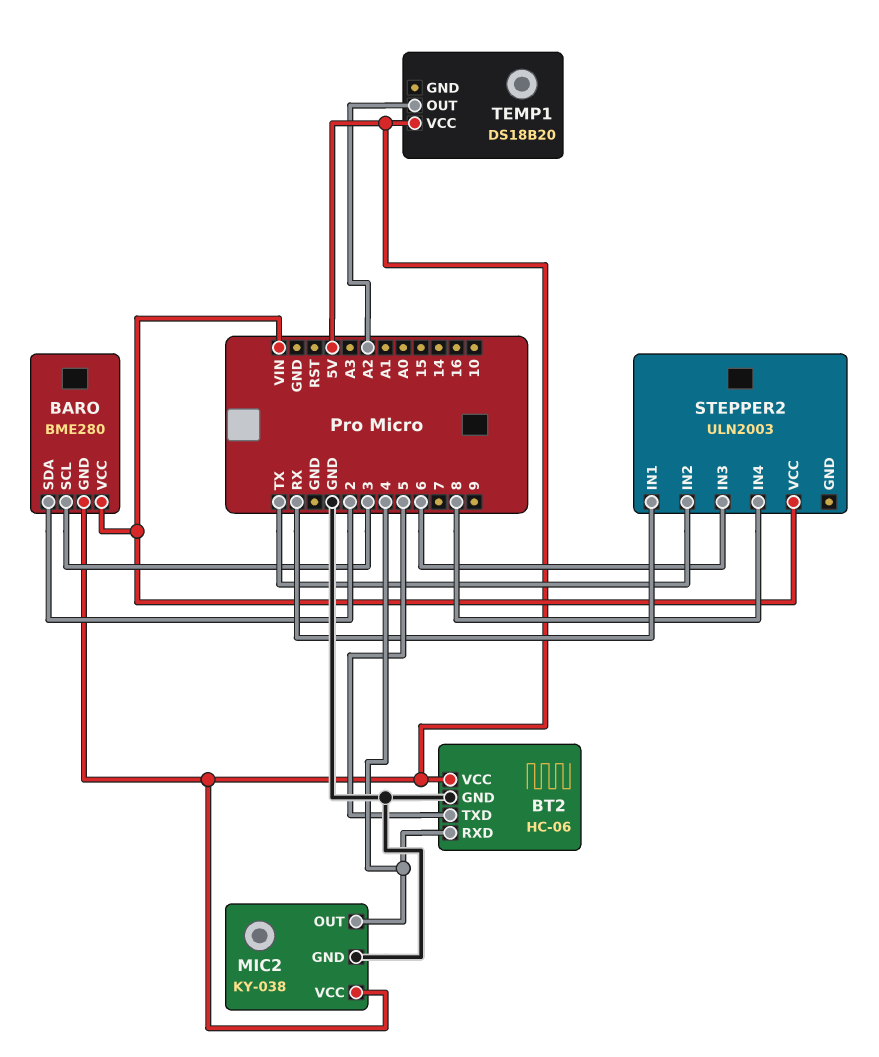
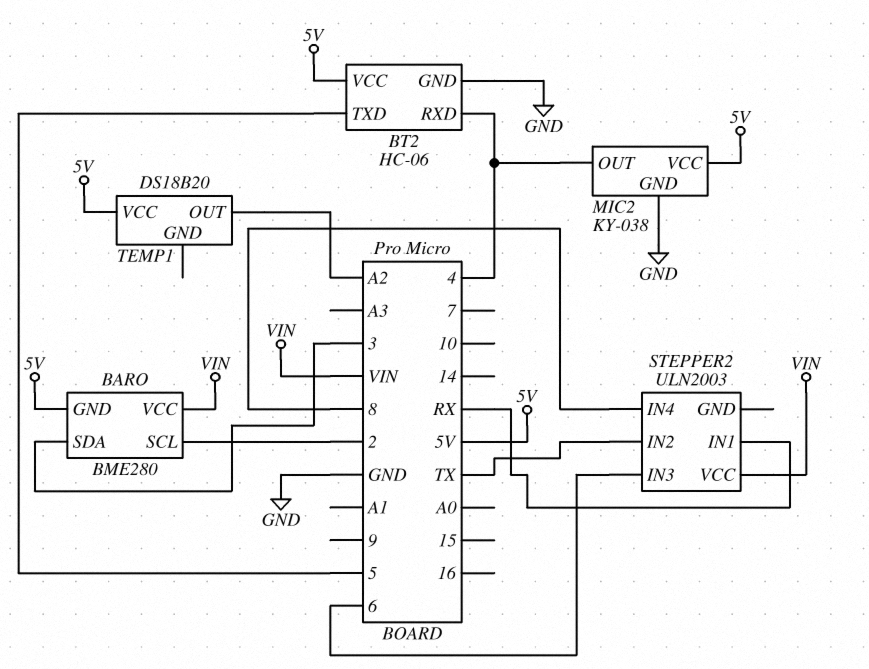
BARO pin SCL: 3 -> 2
BARO pin SDA: 2 -> 3

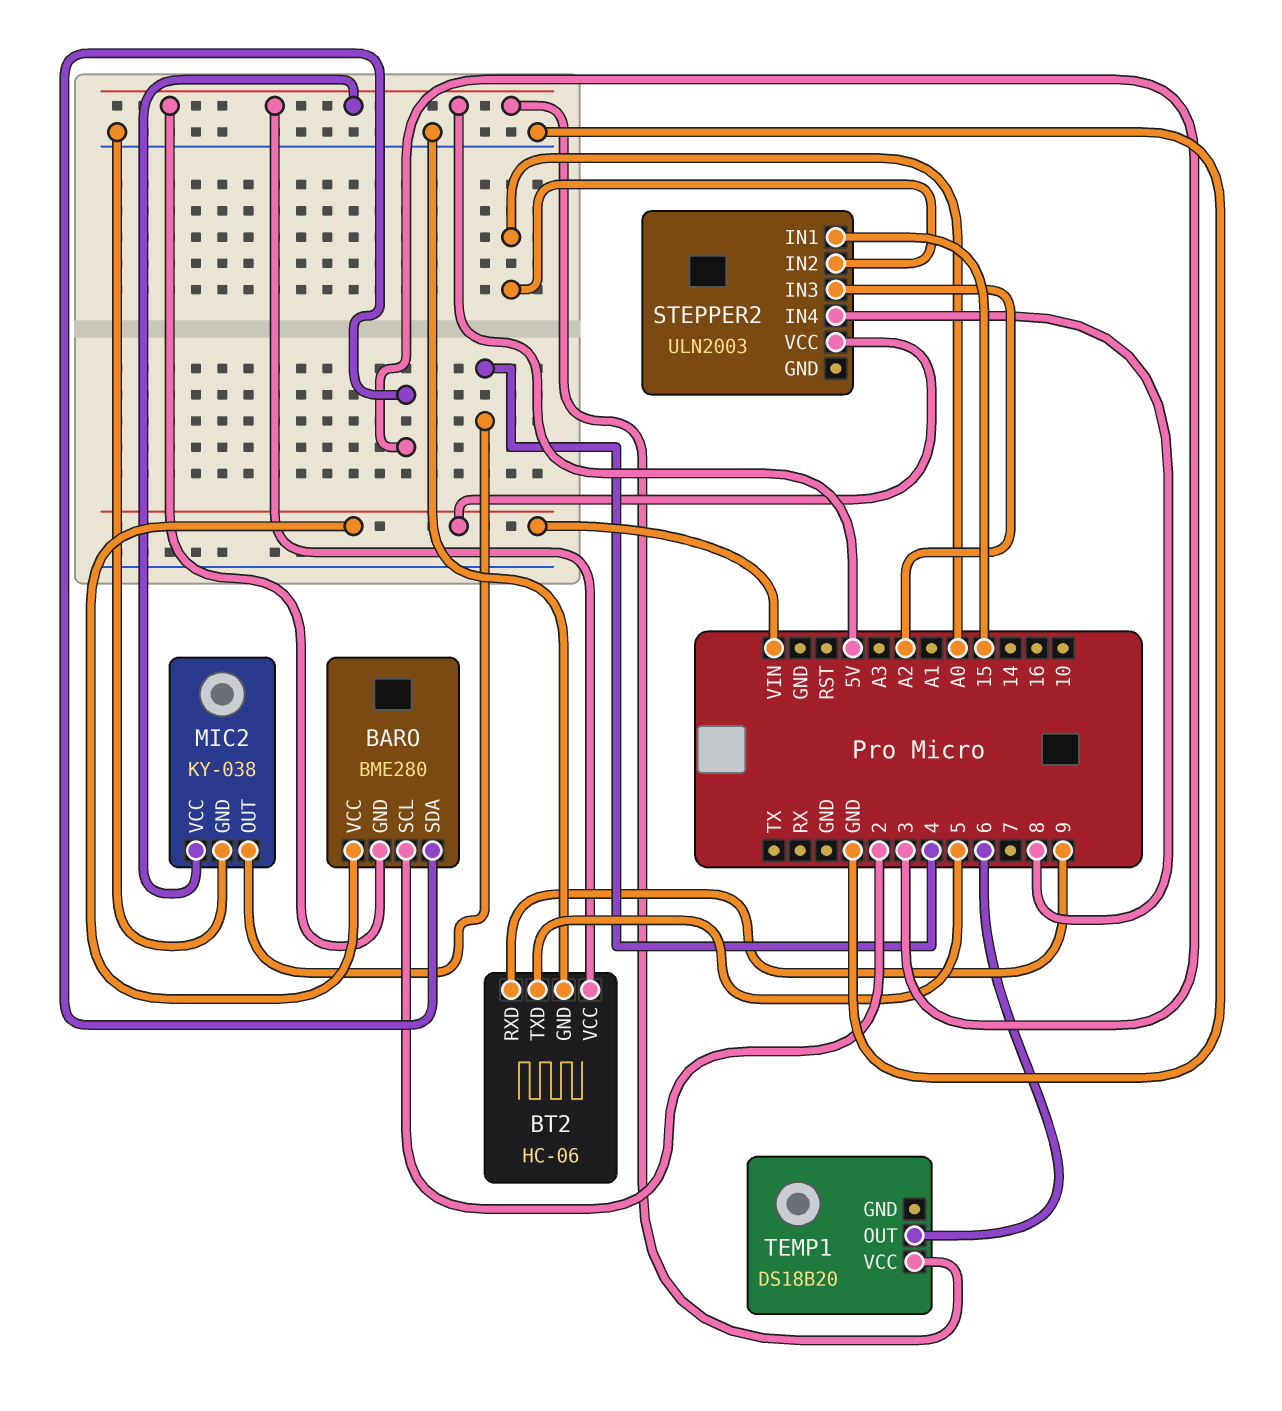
BT2 pin RXD: 4 -> 9
STEPPER2 pin IN1: RX -> 15
STEPPER2 pin IN2: TX -> A0
STEPPER2 pin IN3: 6 -> A2
TEMP1 pin OUT: A2 -> 6

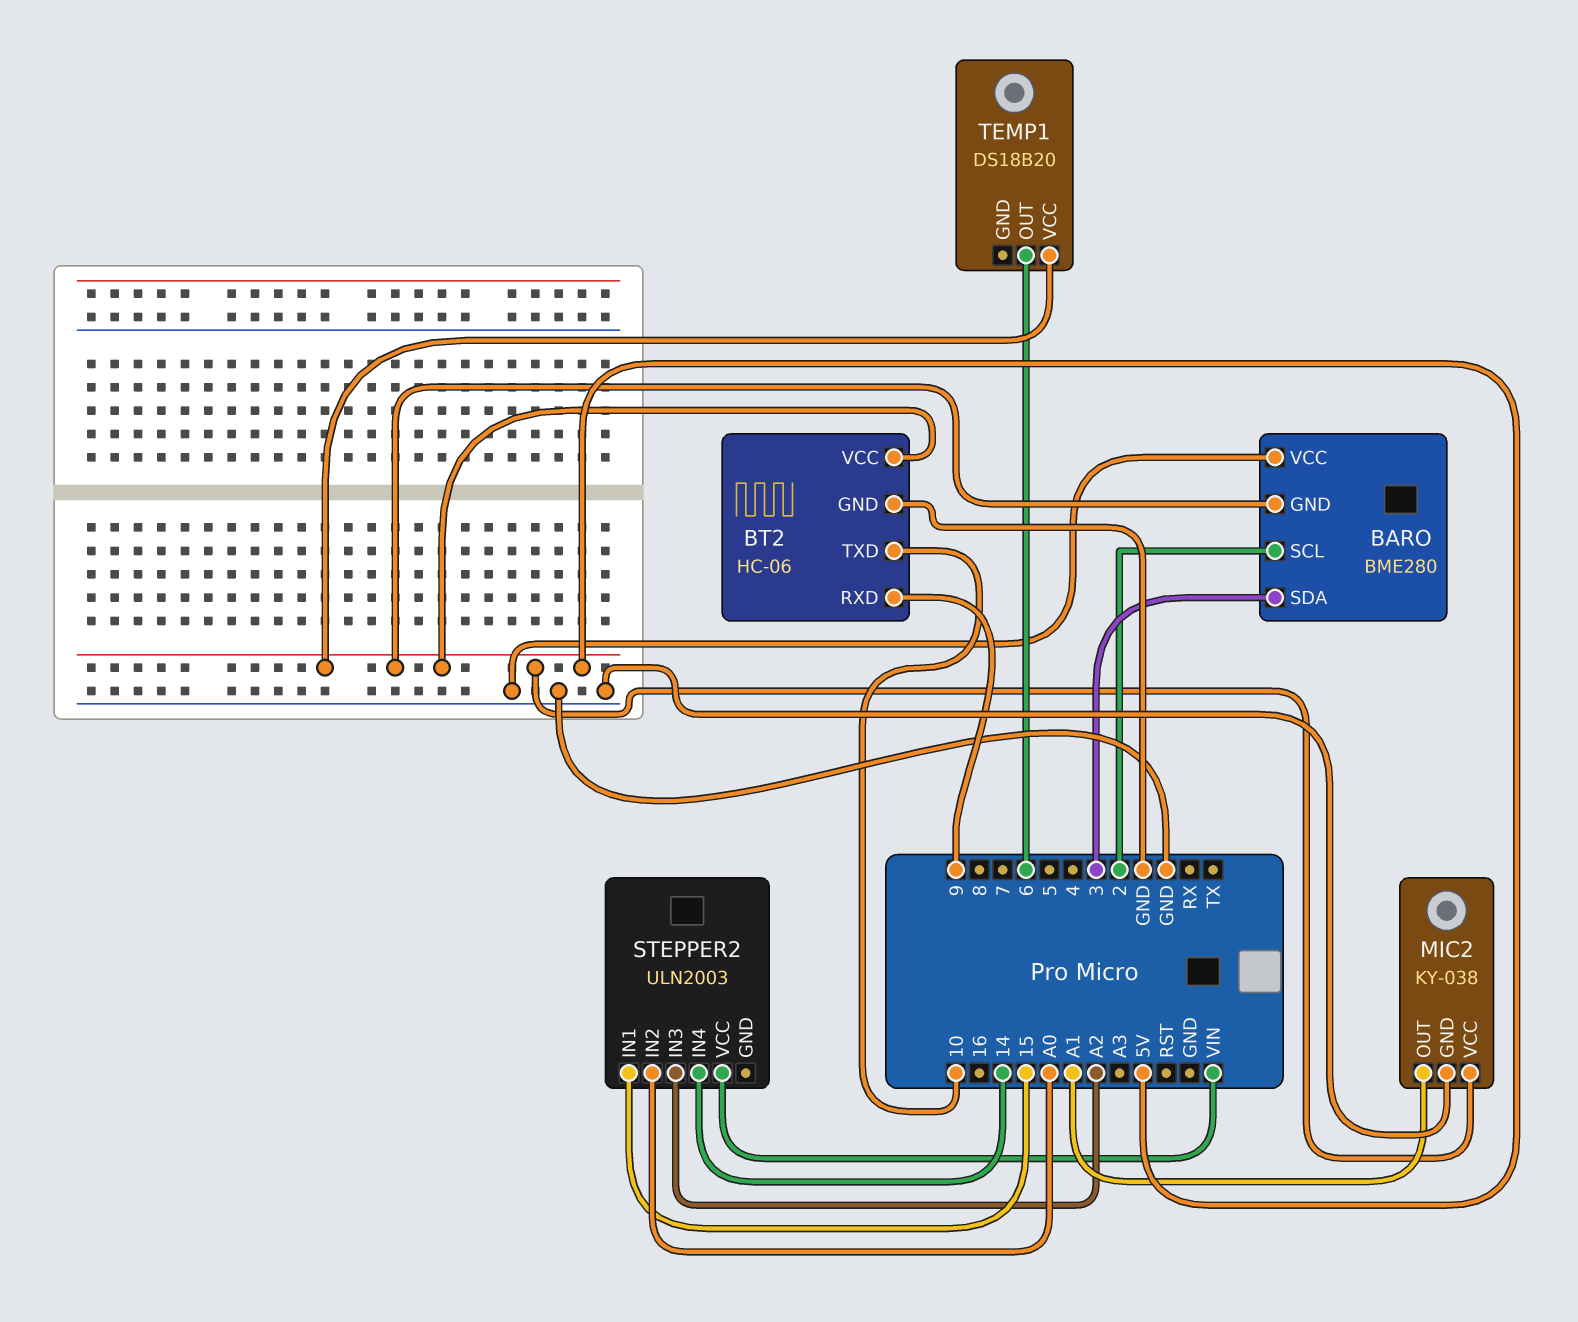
BARO pin VCC: VIN -> GND
BT2 pin TXD: 5 -> 10
MIC2 pin OUT: 4 -> A1
STEPPER2 pin IN4: 8 -> 14

